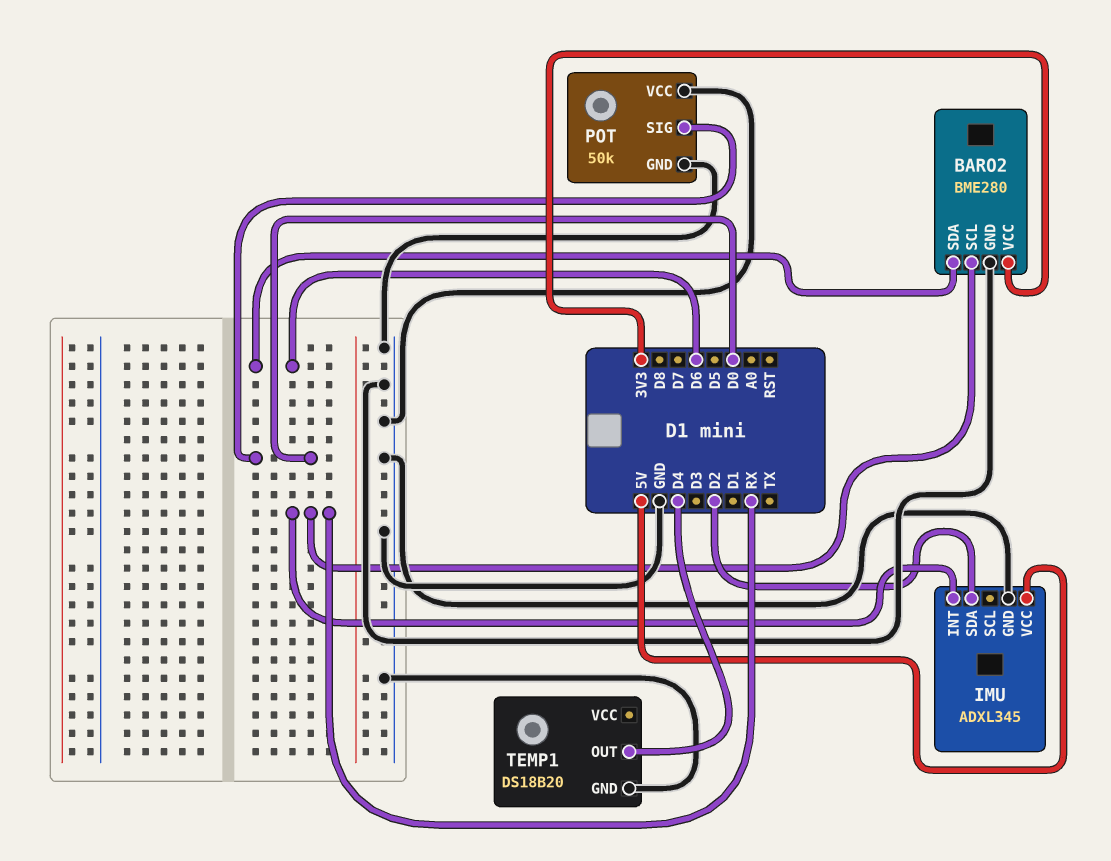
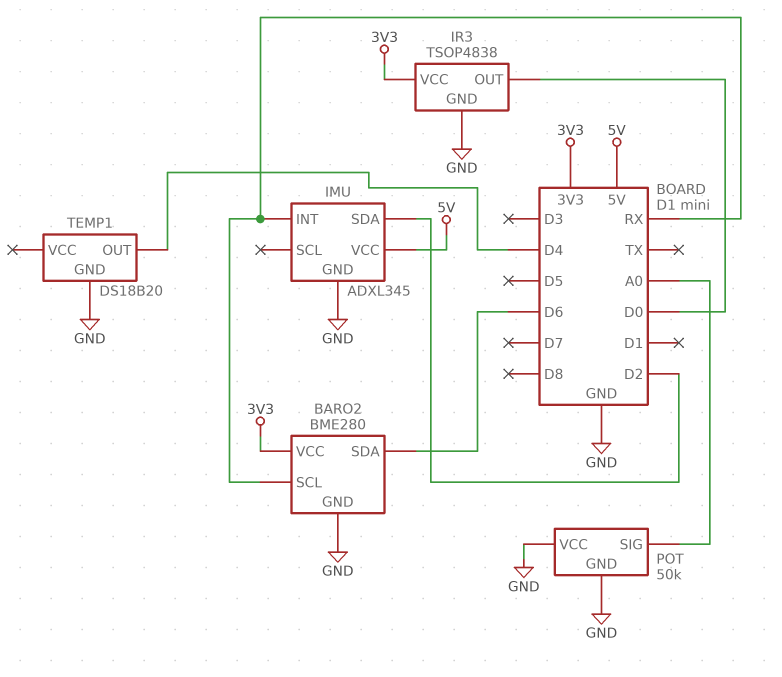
IR3: none -> TSOP4838
IR3 pin GND: none -> GND
IR3 pin OUT: none -> D0
IR3 pin VCC: none -> 3V3
POT pin SIG: D0 -> A0

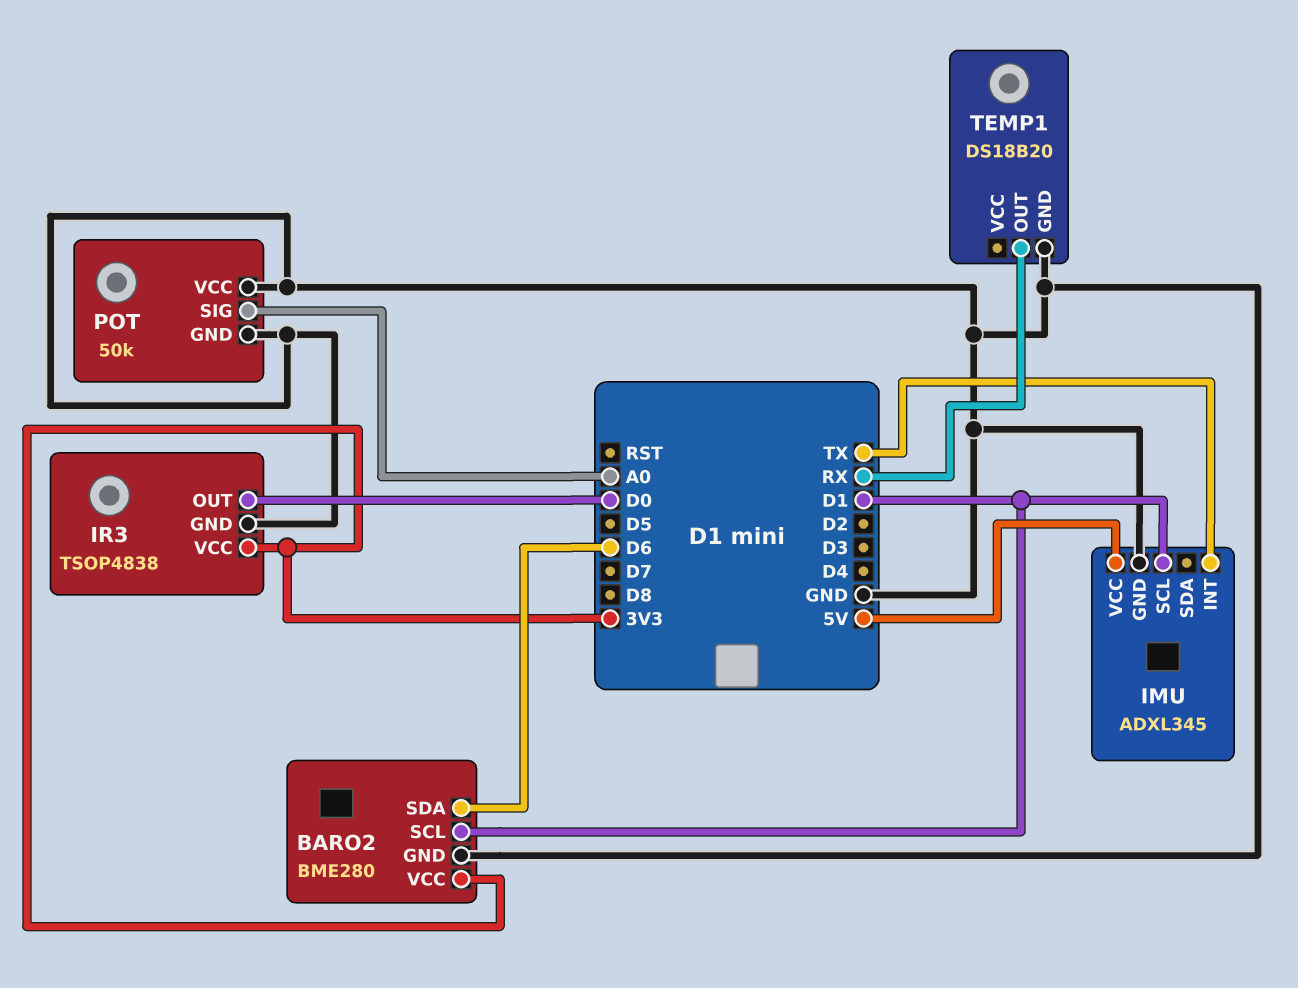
BARO2 pin SCL: RX -> D1
IMU pin INT: RX -> TX
IMU pin SCL: none -> D1
IMU pin SDA: D2 -> none
TEMP1 pin OUT: D4 -> RX

